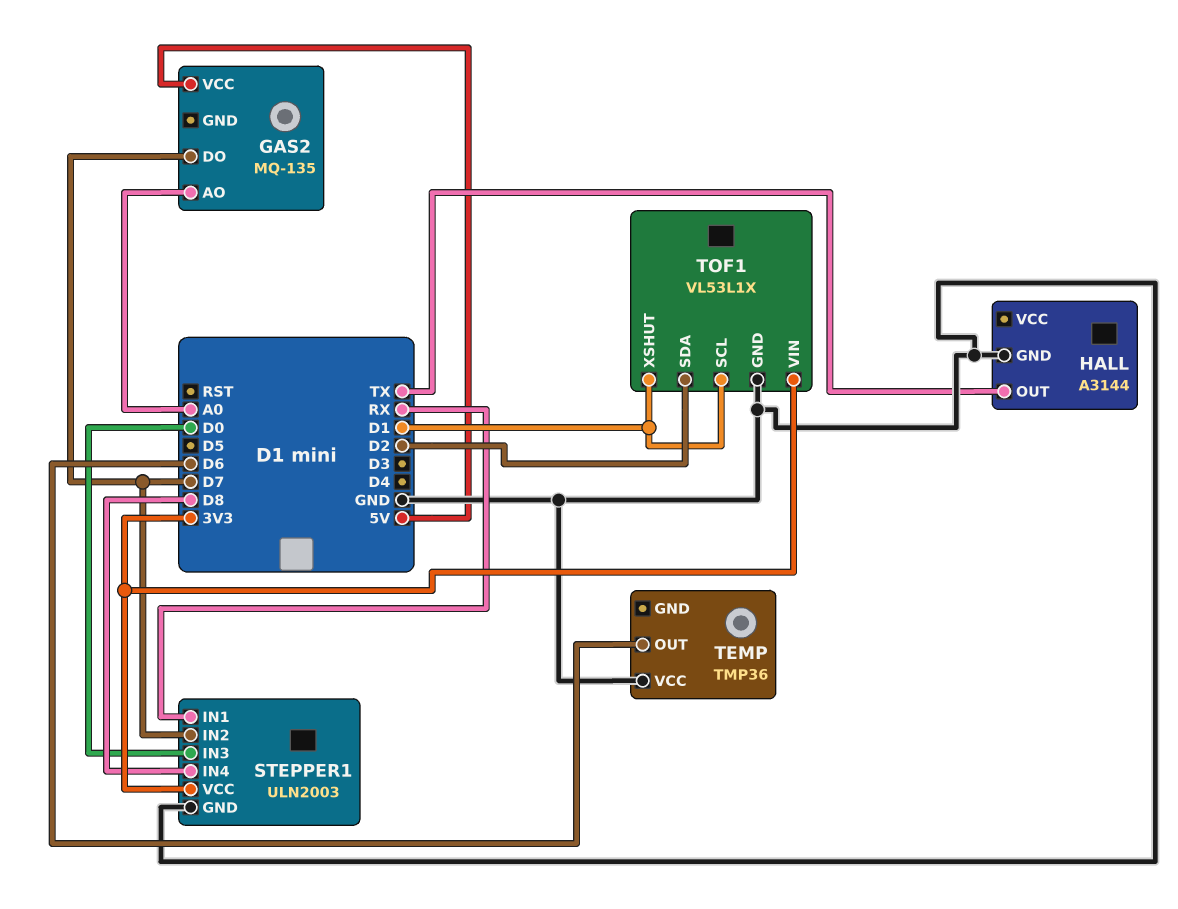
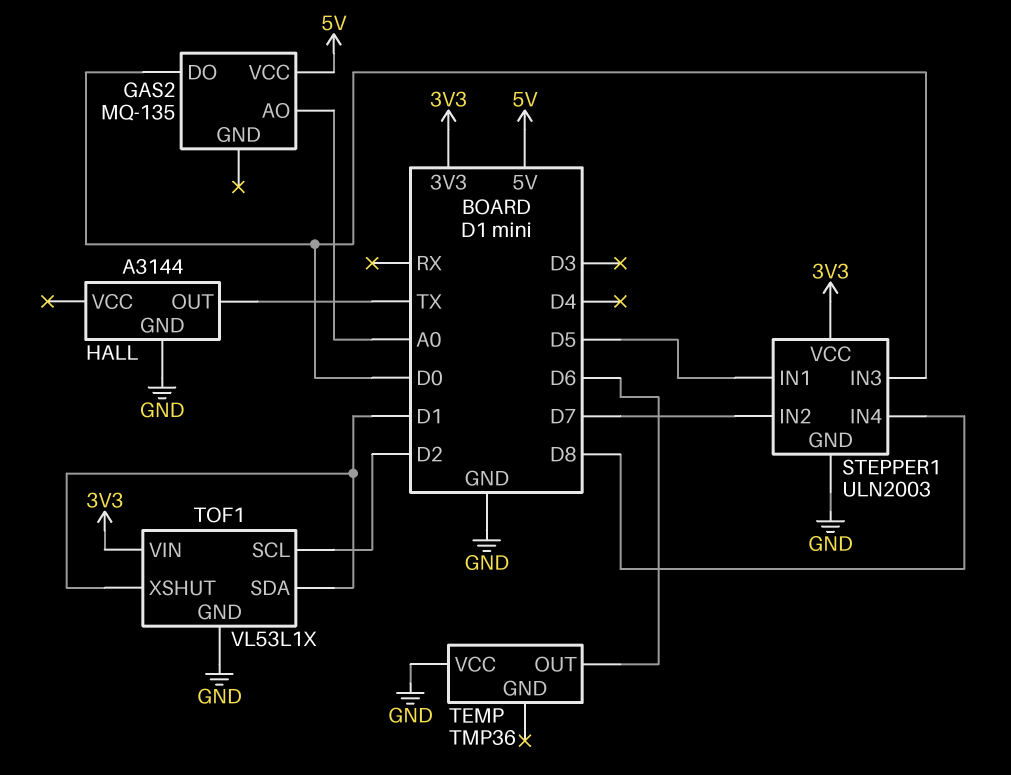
GAS2 pin DO: D7 -> D0
STEPPER1 pin IN1: RX -> D5
TOF1 pin SCL: D1 -> D2
TOF1 pin SDA: D2 -> D1

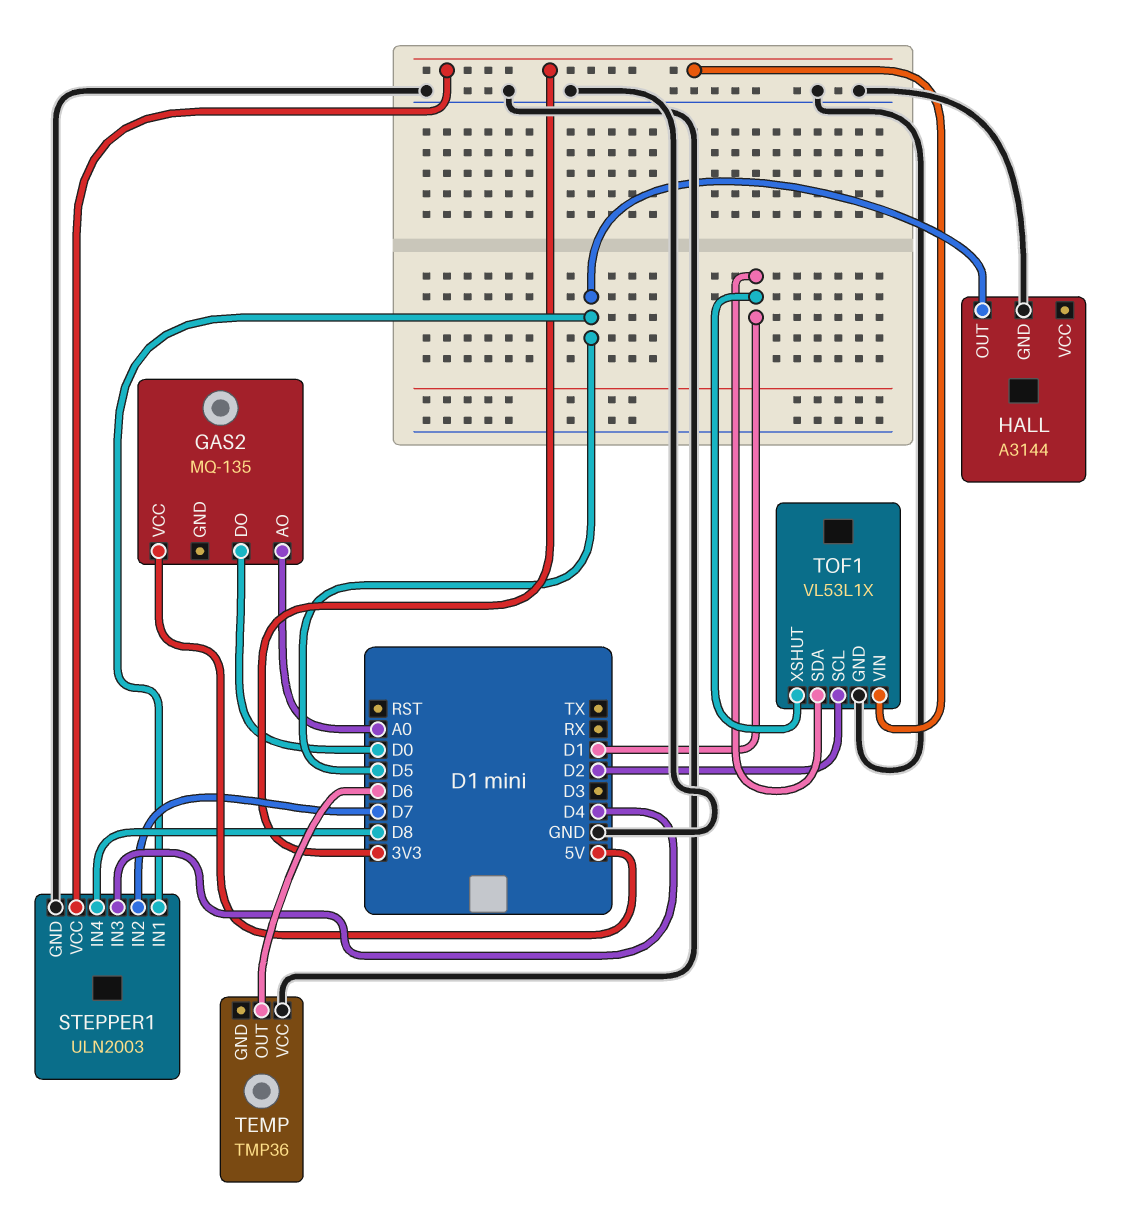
HALL pin OUT: TX -> D5
STEPPER1 pin IN3: D0 -> D4

